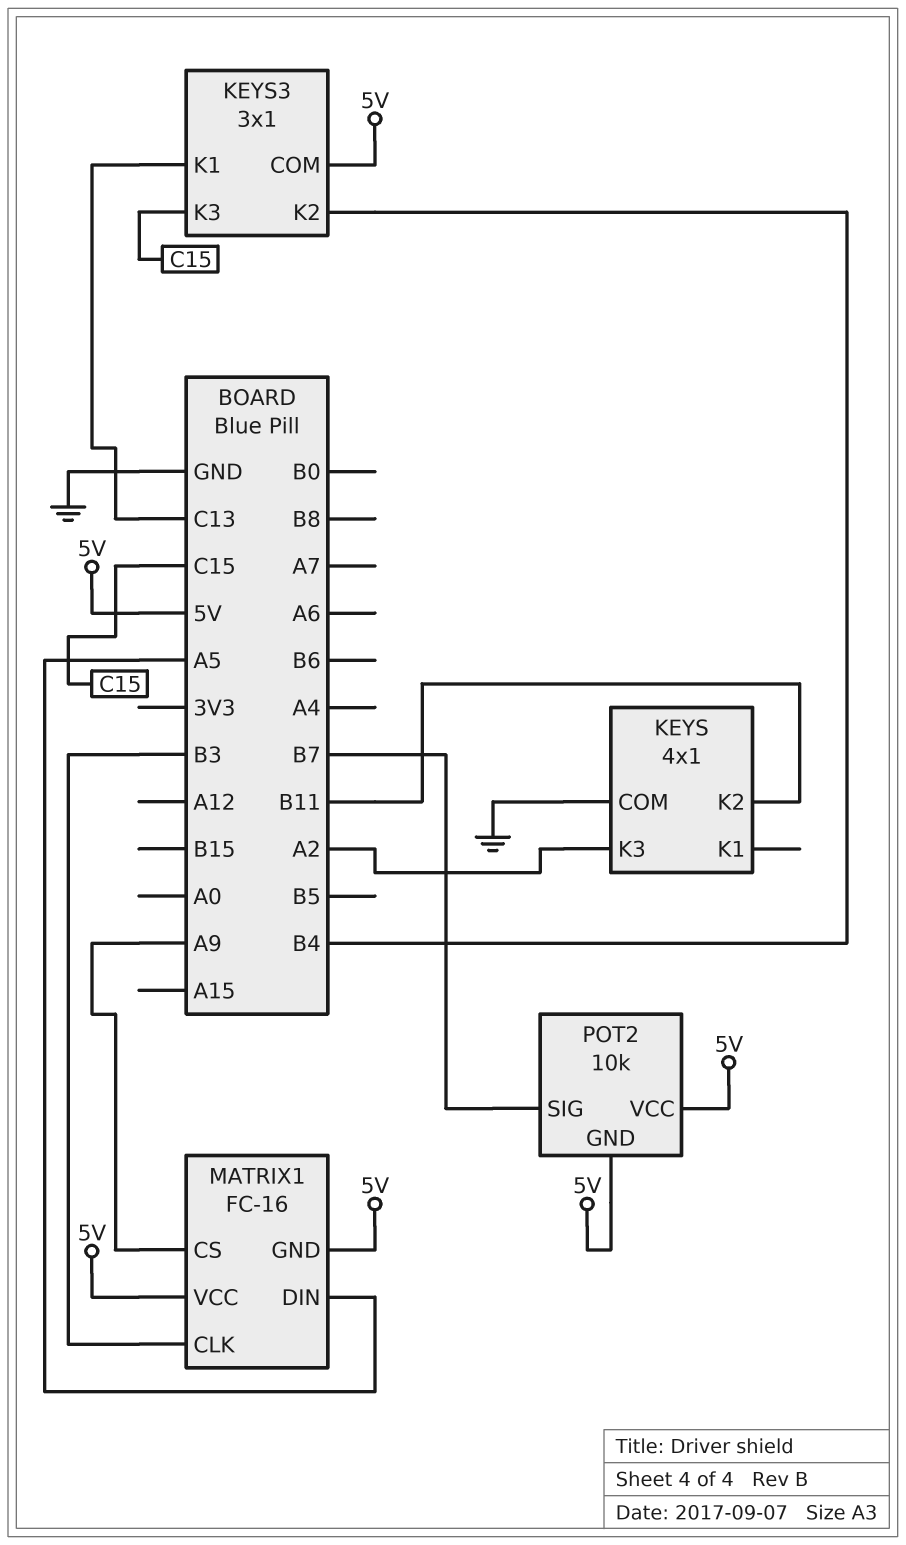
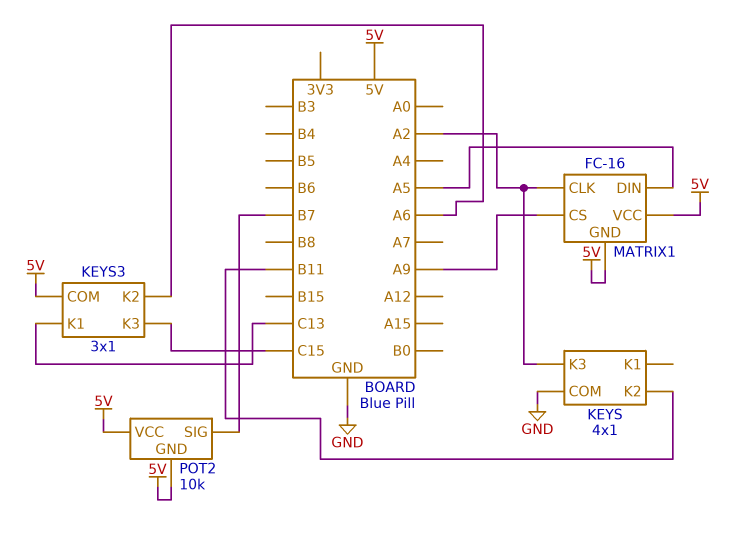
KEYS3 pin K2: B4 -> A6
MATRIX1 pin CLK: B3 -> A2

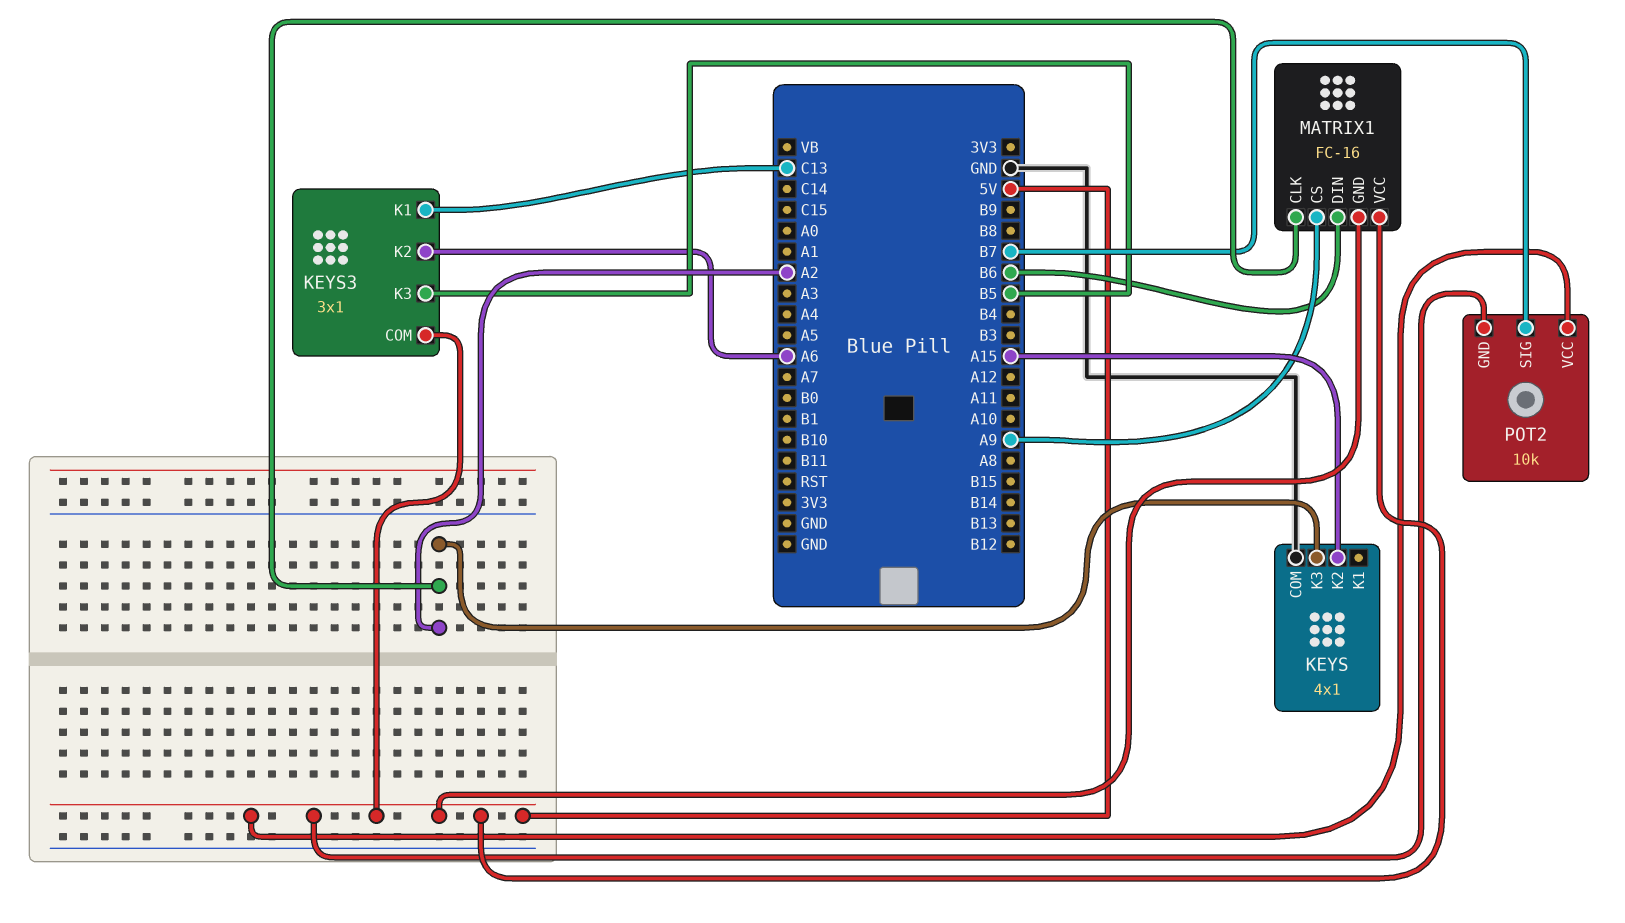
KEYS pin K2: B11 -> A15
KEYS3 pin K3: C15 -> B5
MATRIX1 pin DIN: A5 -> B6

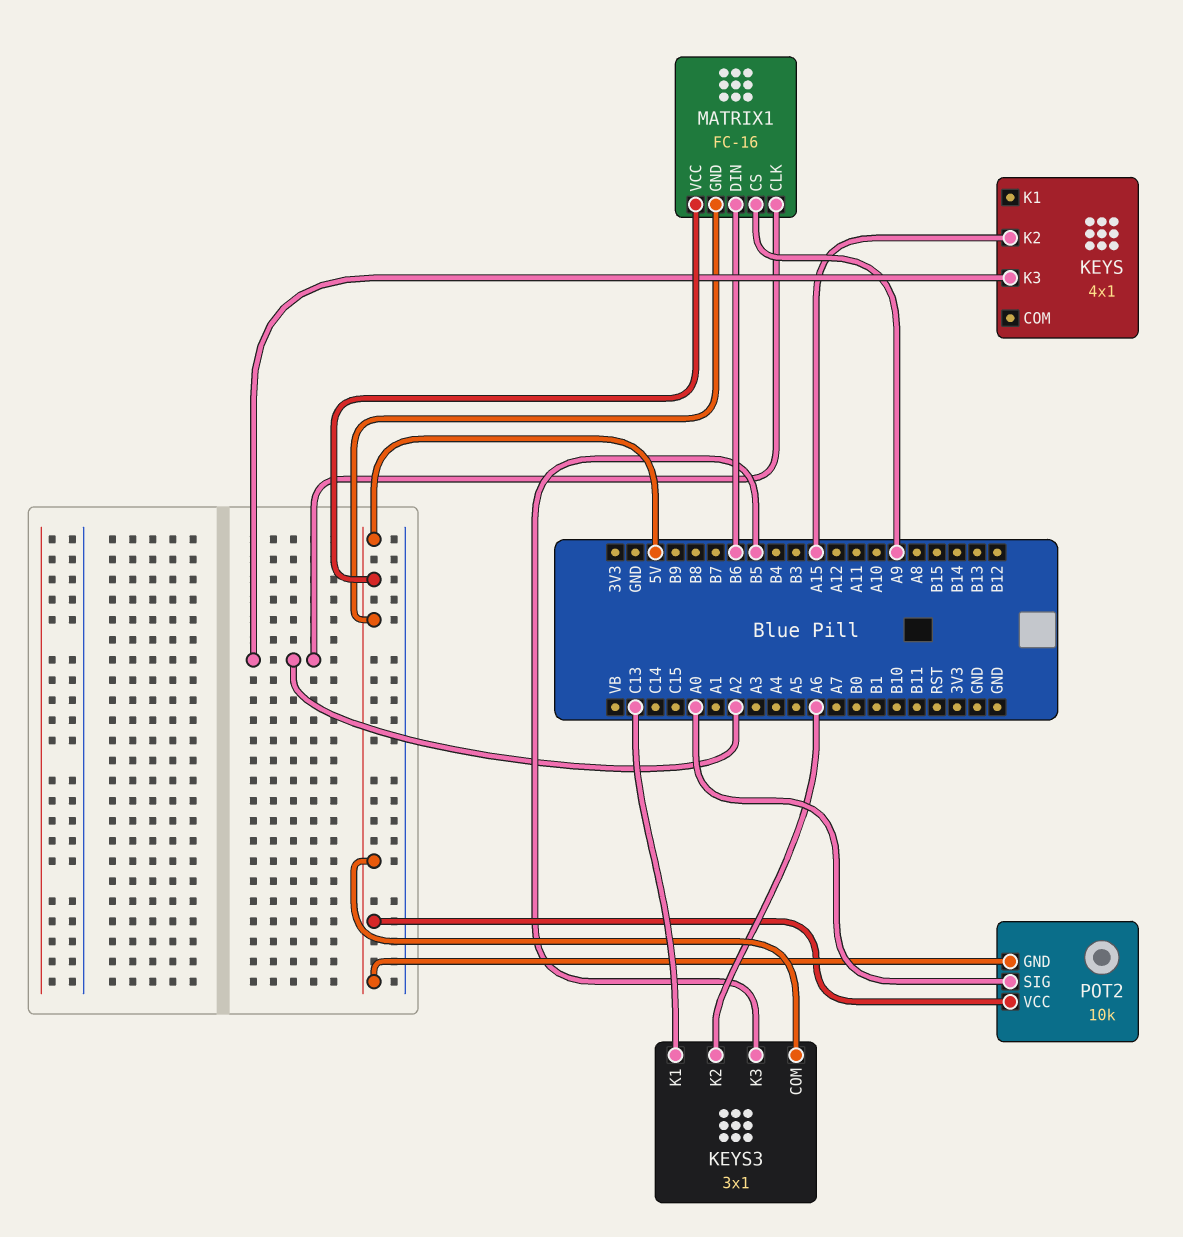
KEYS pin COM: GND -> none
POT2 pin SIG: B7 -> A0

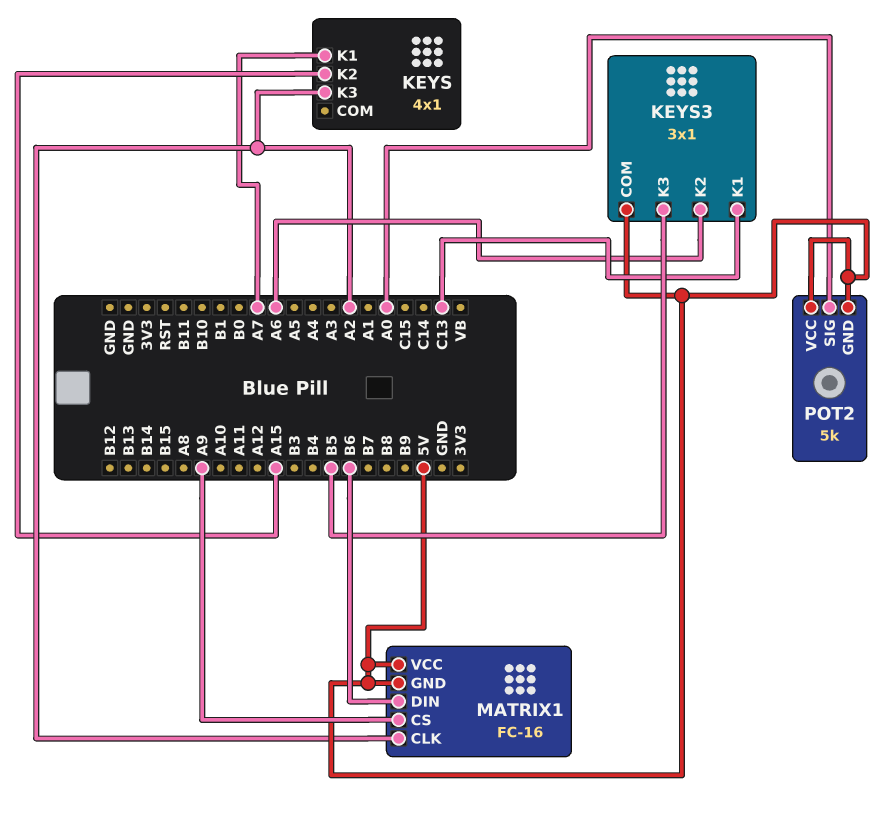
KEYS pin K1: none -> A7
POT2: 10k -> 5k

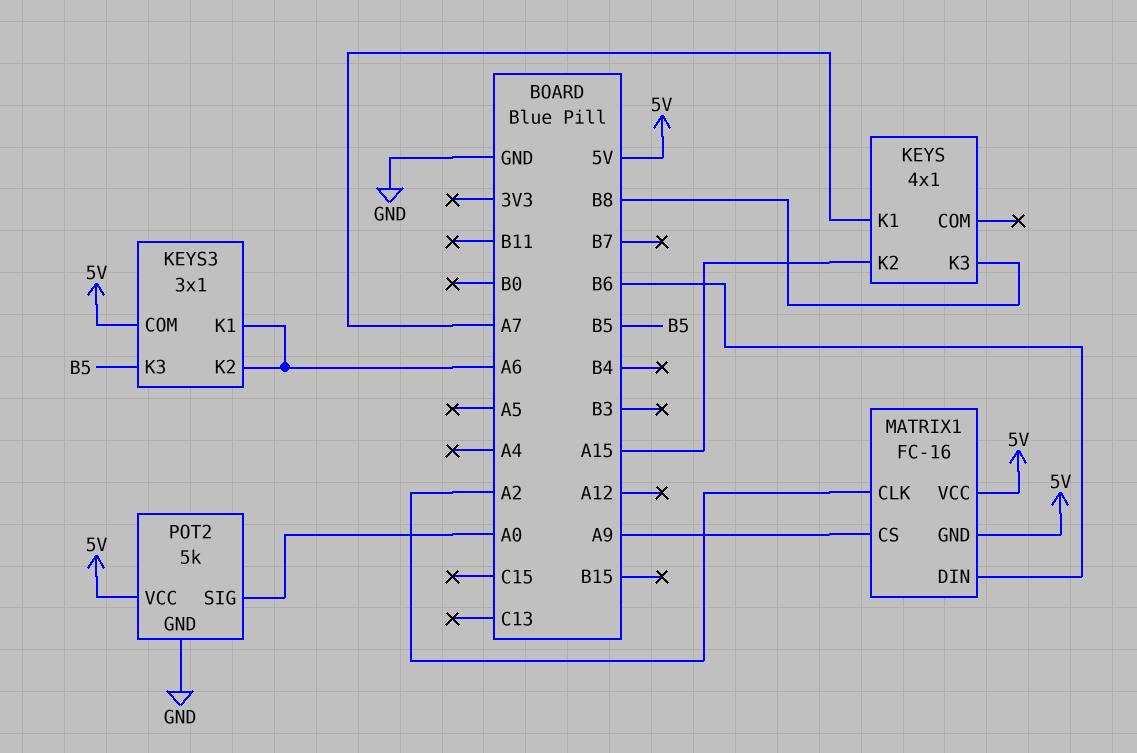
KEYS pin K3: A2 -> B8
KEYS3 pin K1: C13 -> A6
POT2 pin GND: 5V -> GND

